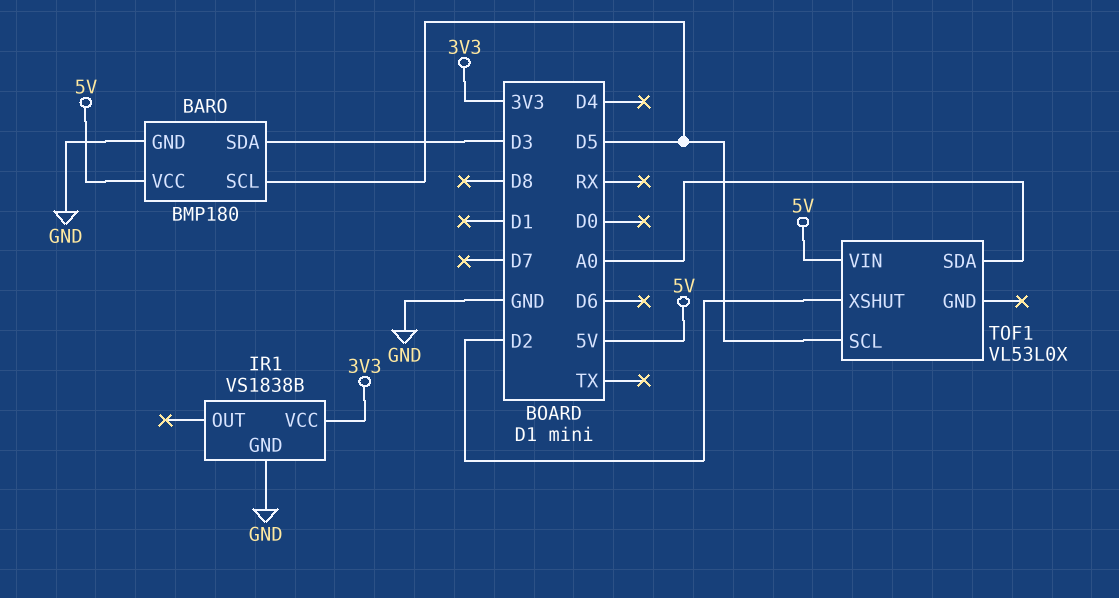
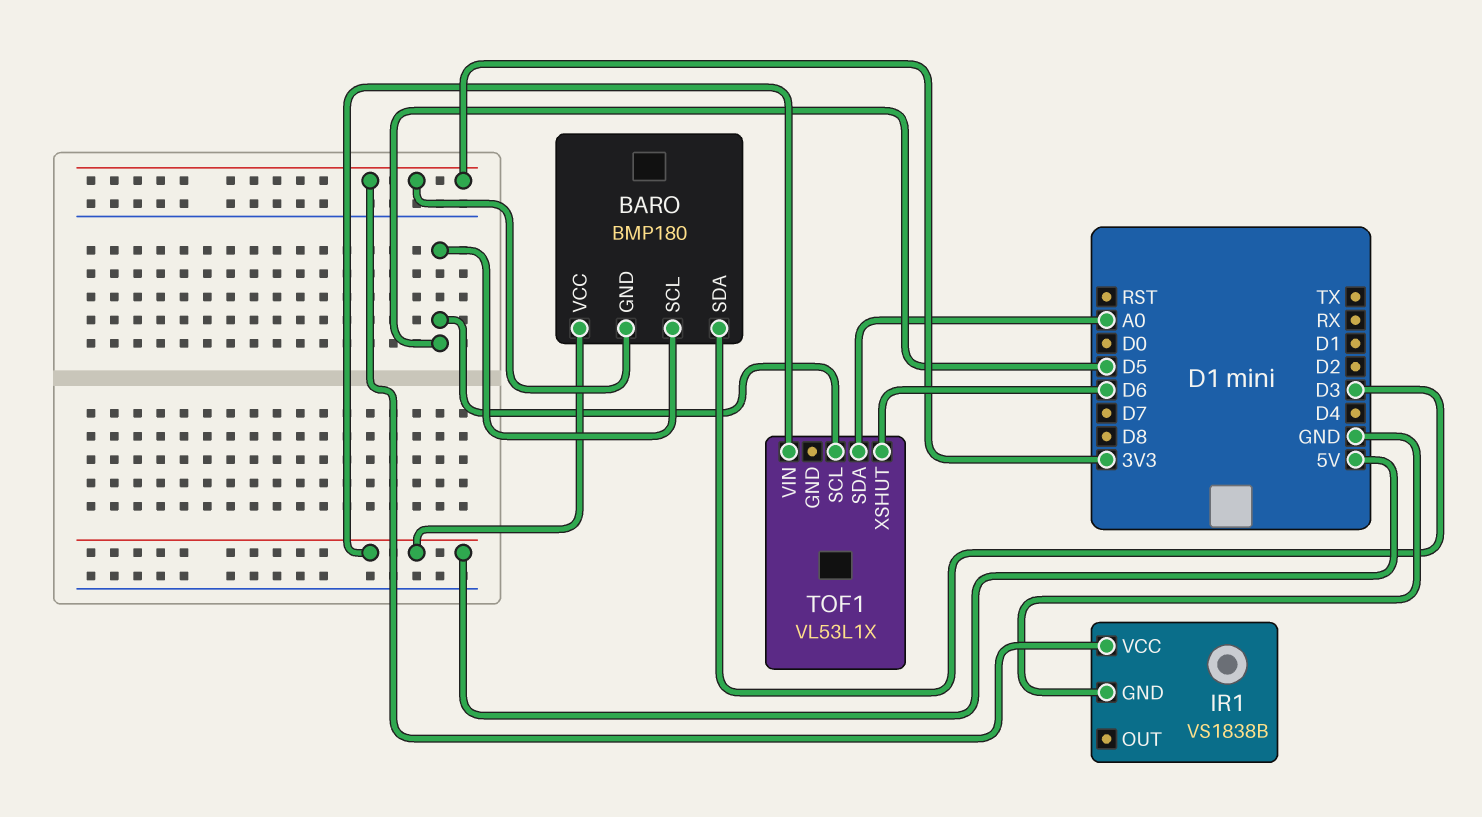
BARO pin GND: GND -> 3V3
TOF1: VL53L0X -> VL53L1X
TOF1 pin XSHUT: D2 -> D6

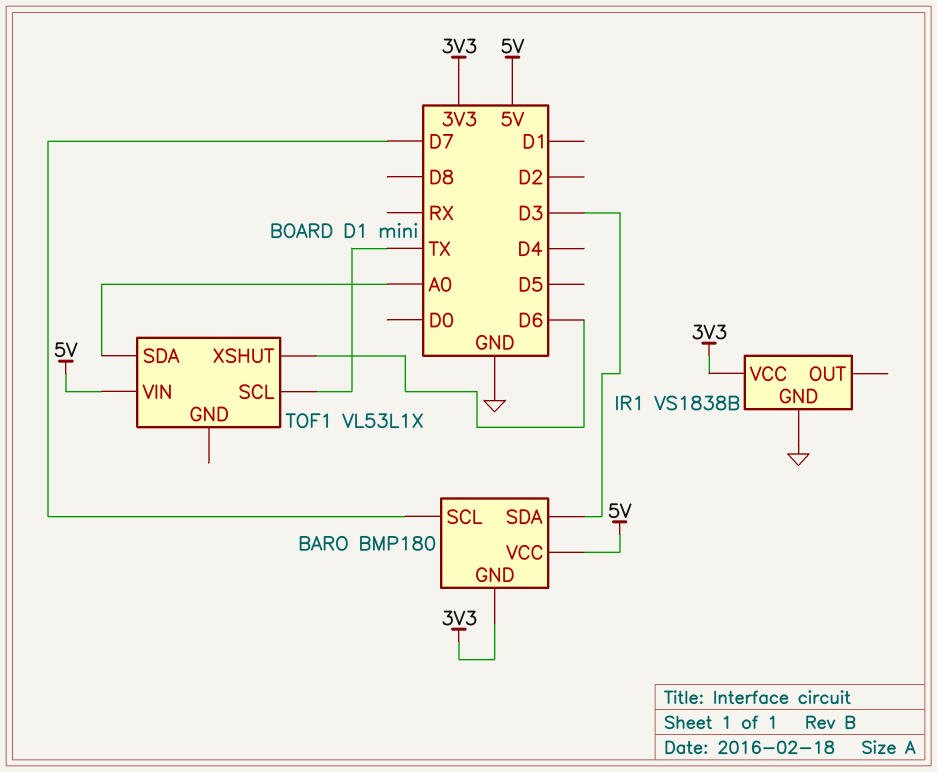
BARO pin SCL: D5 -> D7
TOF1 pin SCL: D5 -> TX

